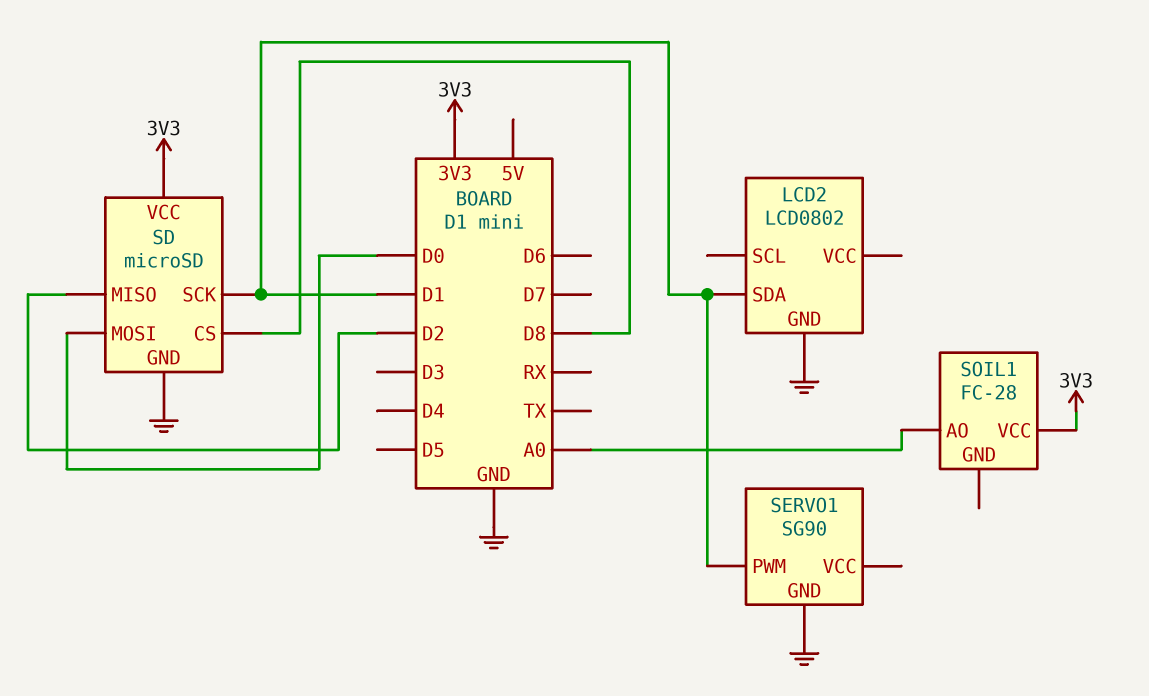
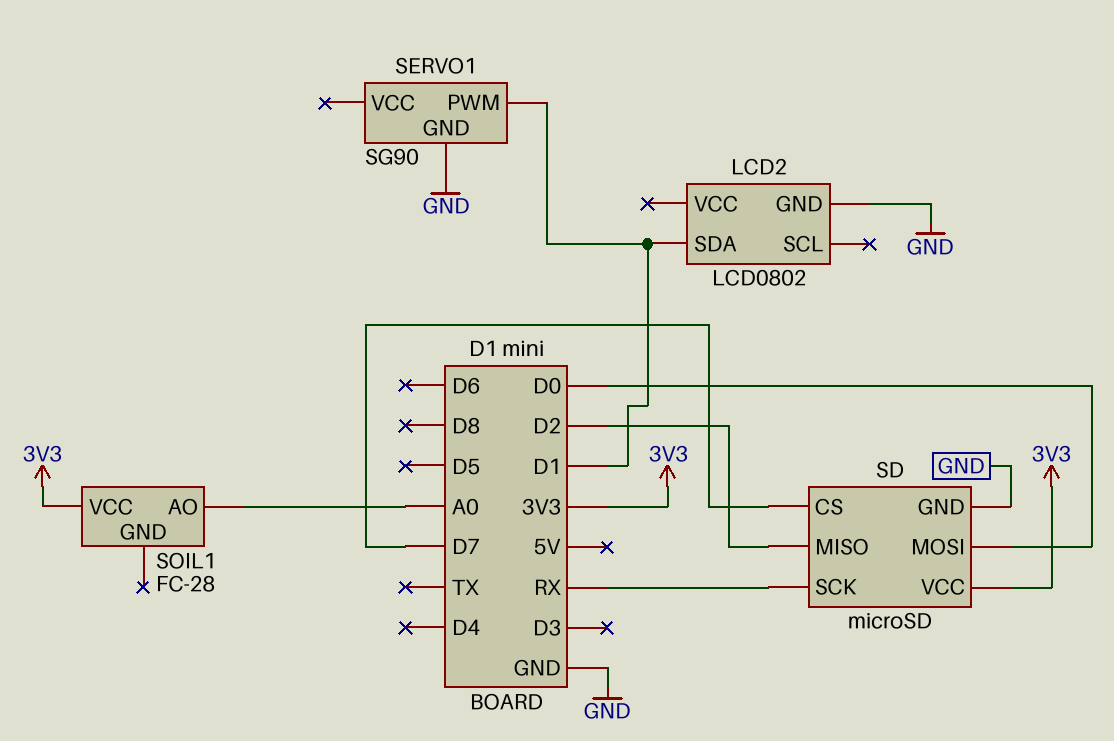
SD pin CS: D8 -> D7
SD pin SCK: D1 -> RX

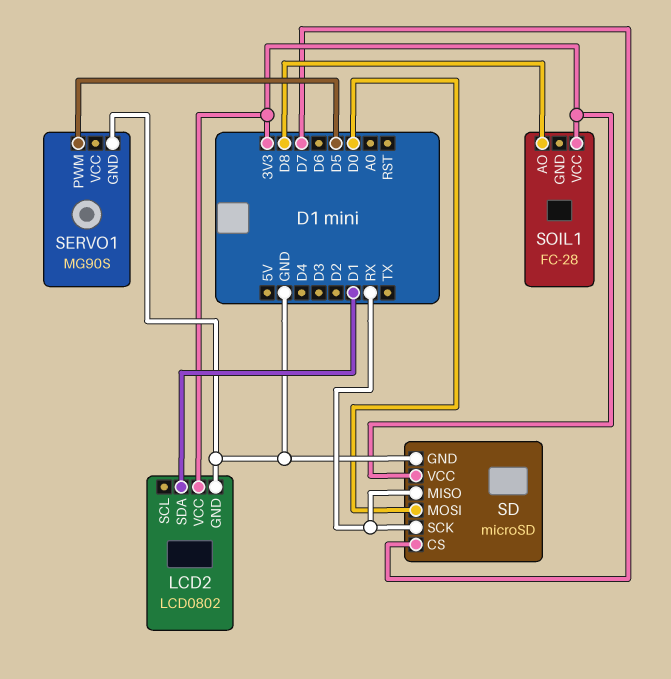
LCD2 pin VCC: none -> 3V3
SD pin MISO: D2 -> RX
SERVO1: SG90 -> MG90S
SERVO1 pin PWM: D1 -> D5
SOIL1 pin AO: A0 -> D8

